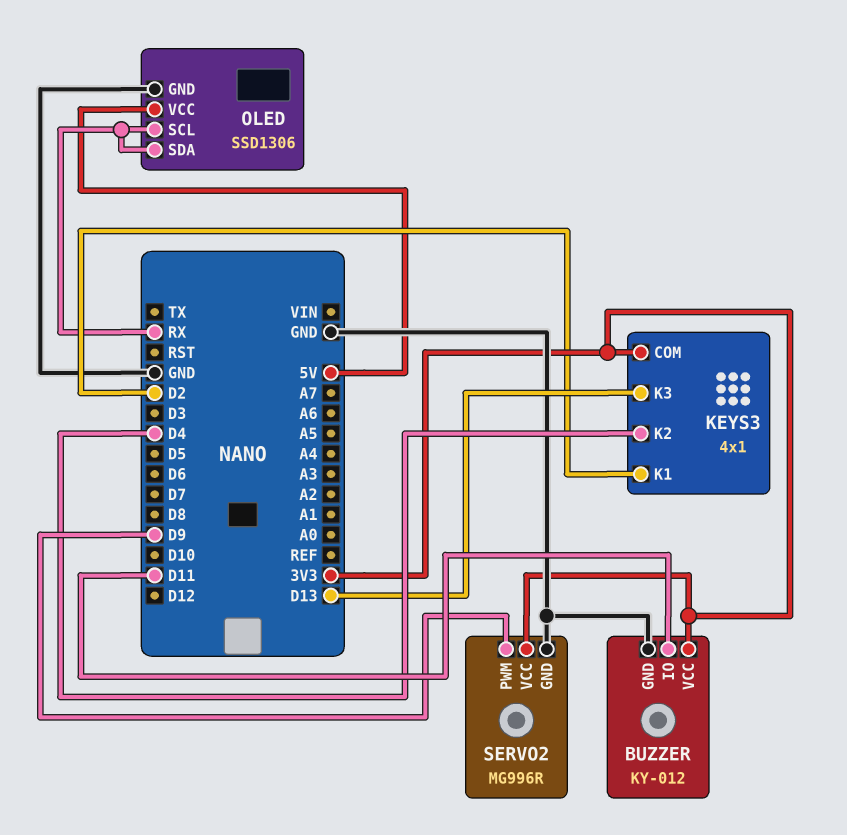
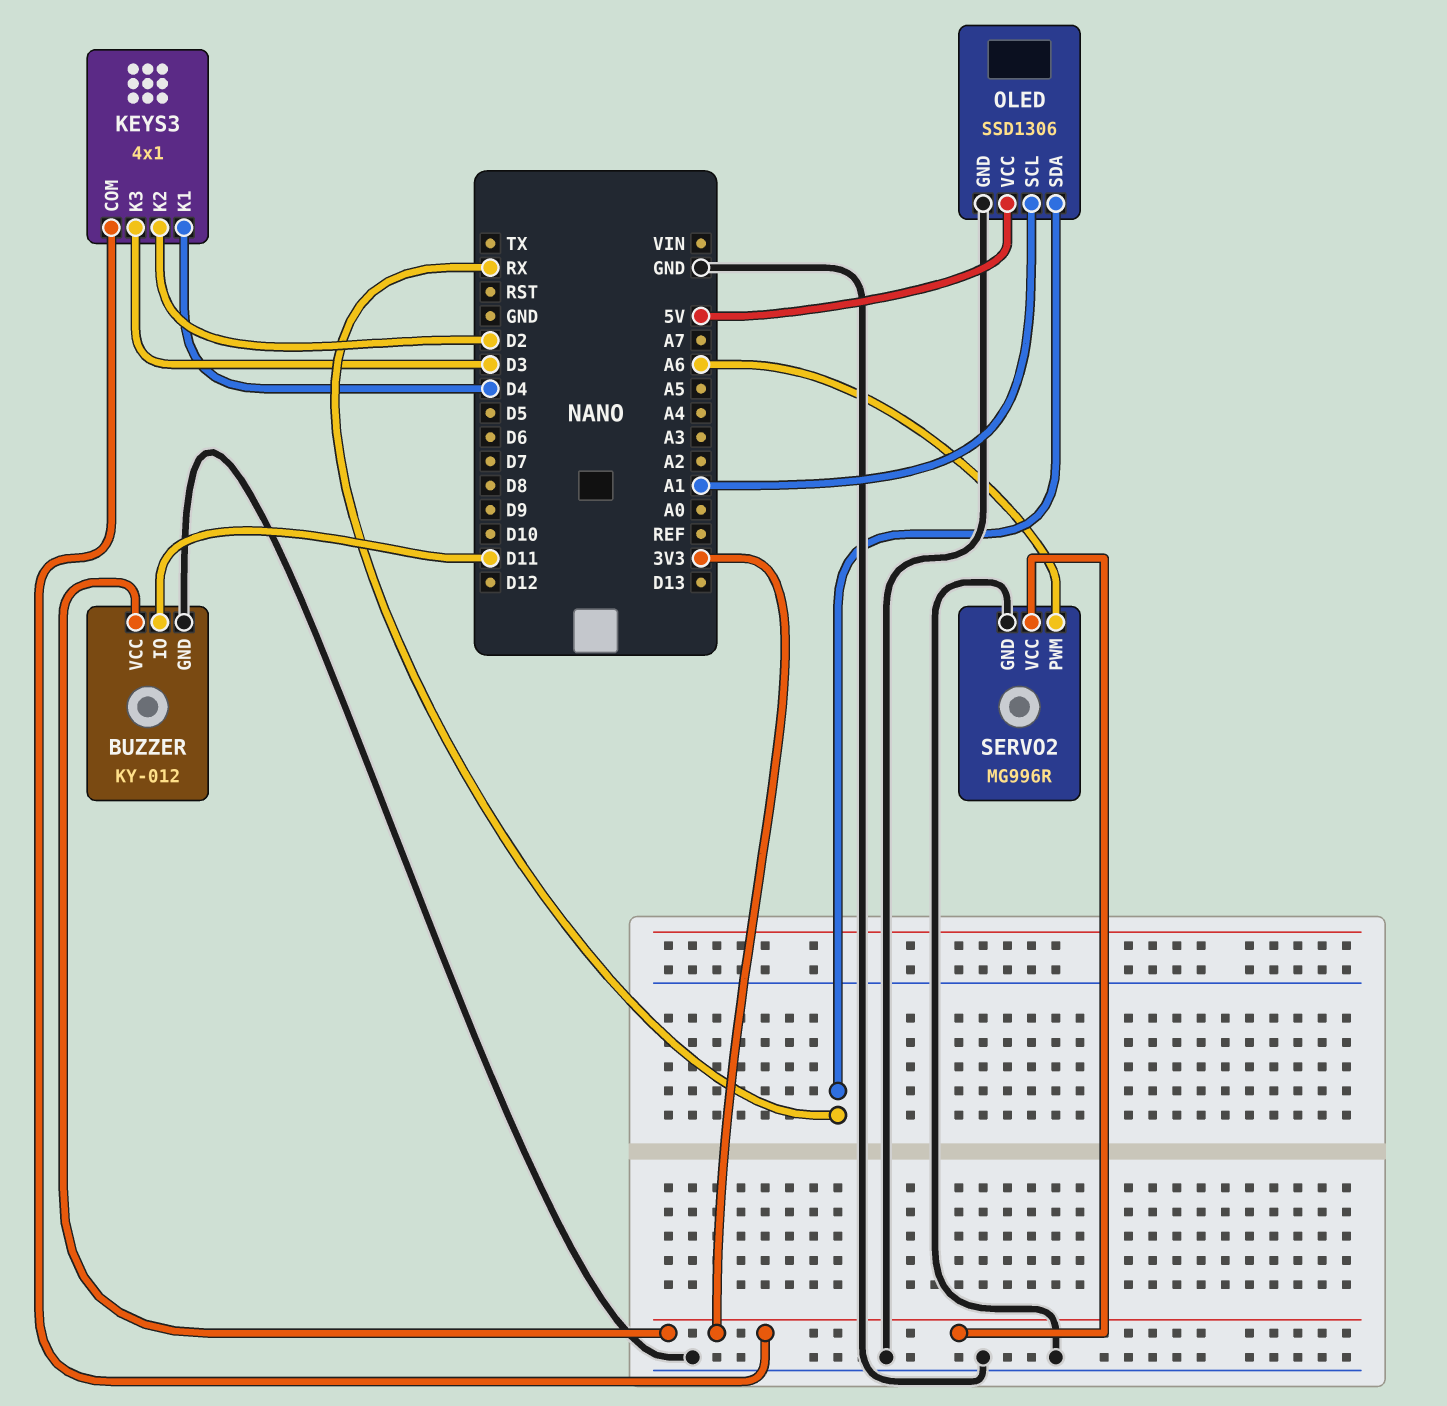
KEYS3 pin K1: D2 -> D4
KEYS3 pin K2: D4 -> D2
KEYS3 pin K3: D13 -> D3
OLED pin SCL: RX -> A1
SERVO2 pin PWM: D9 -> A6

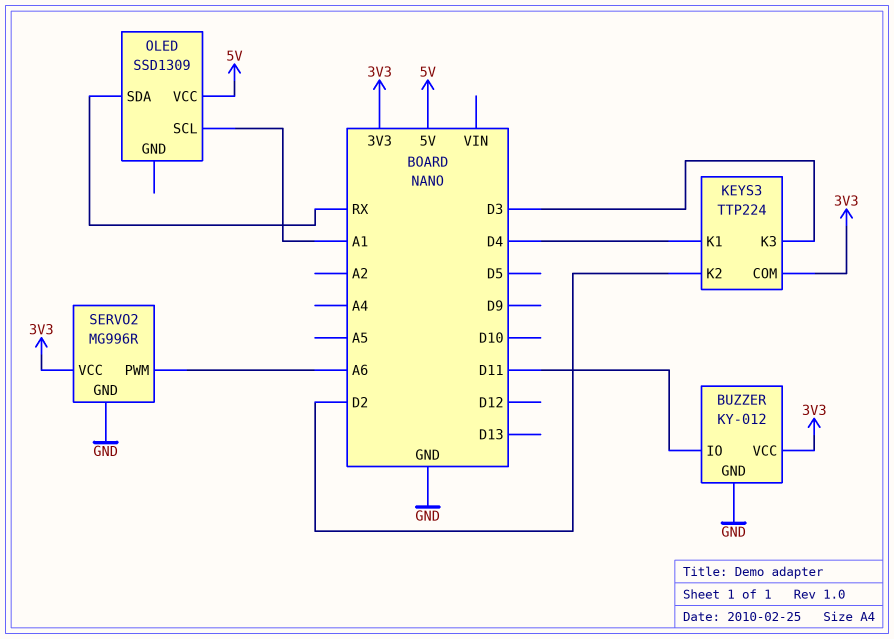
KEYS3: 4x1 -> TTP224
OLED: SSD1306 -> SSD1309
OLED pin GND: GND -> none

